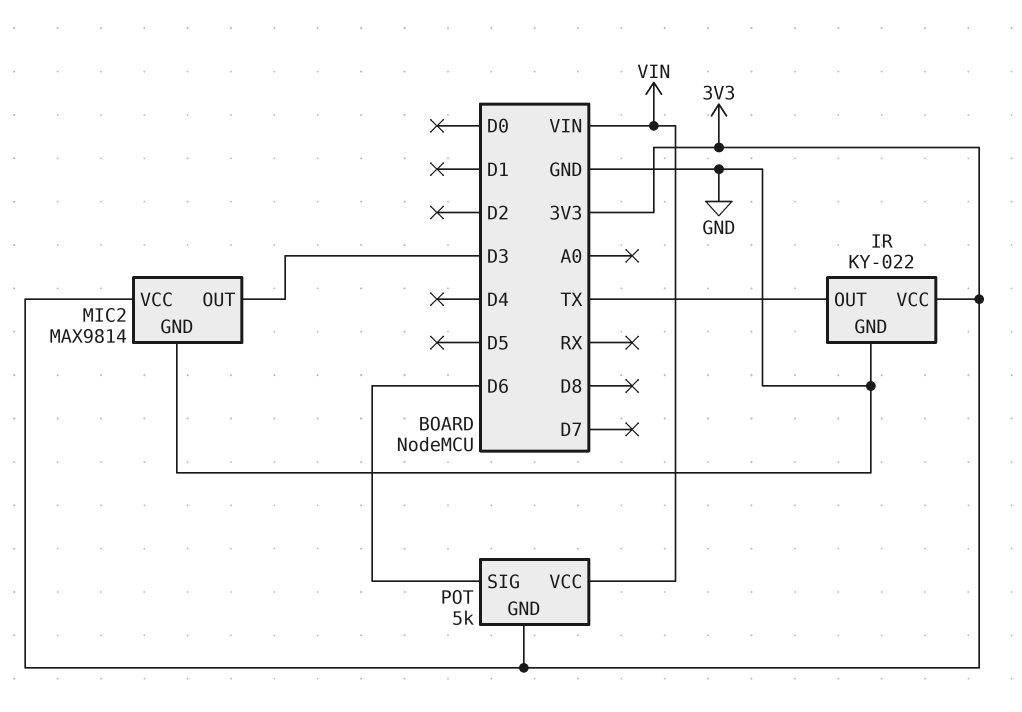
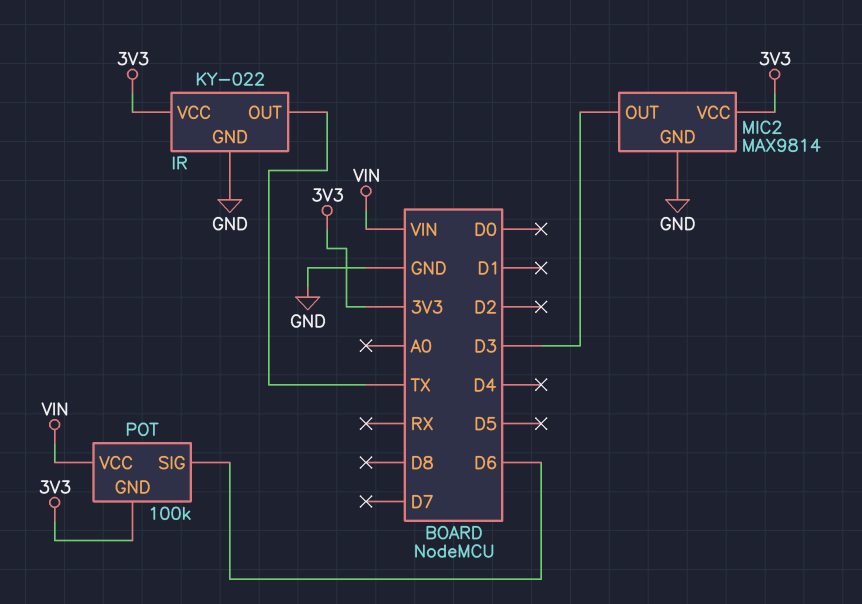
POT: 5k -> 100k

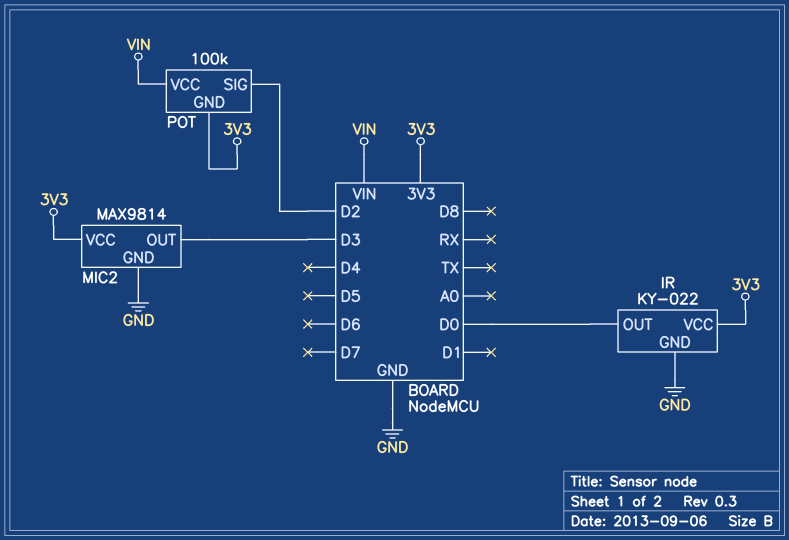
IR pin OUT: TX -> D0
POT pin SIG: D6 -> D2

